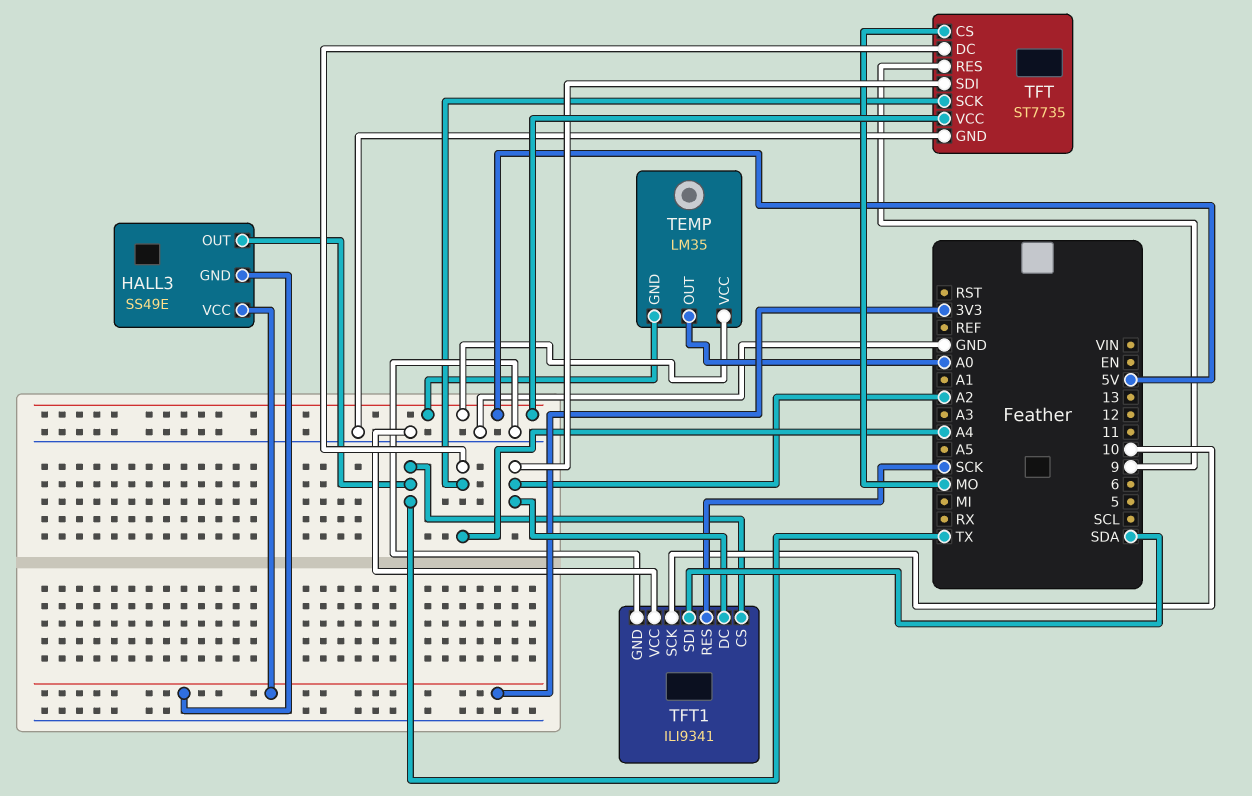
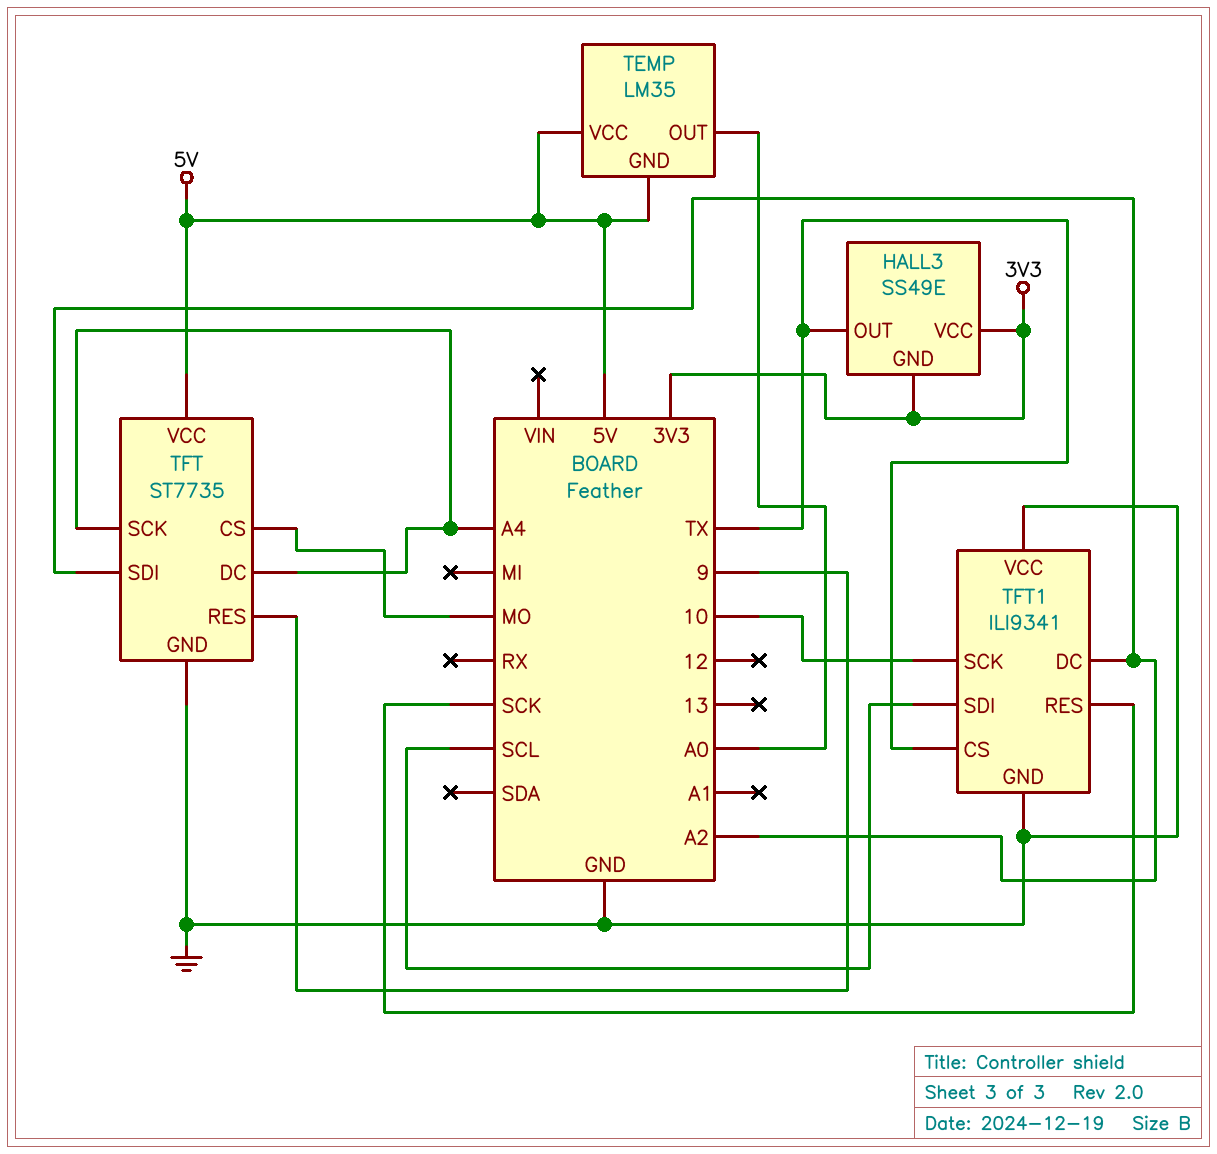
TFT1 pin SDI: SDA -> SCL

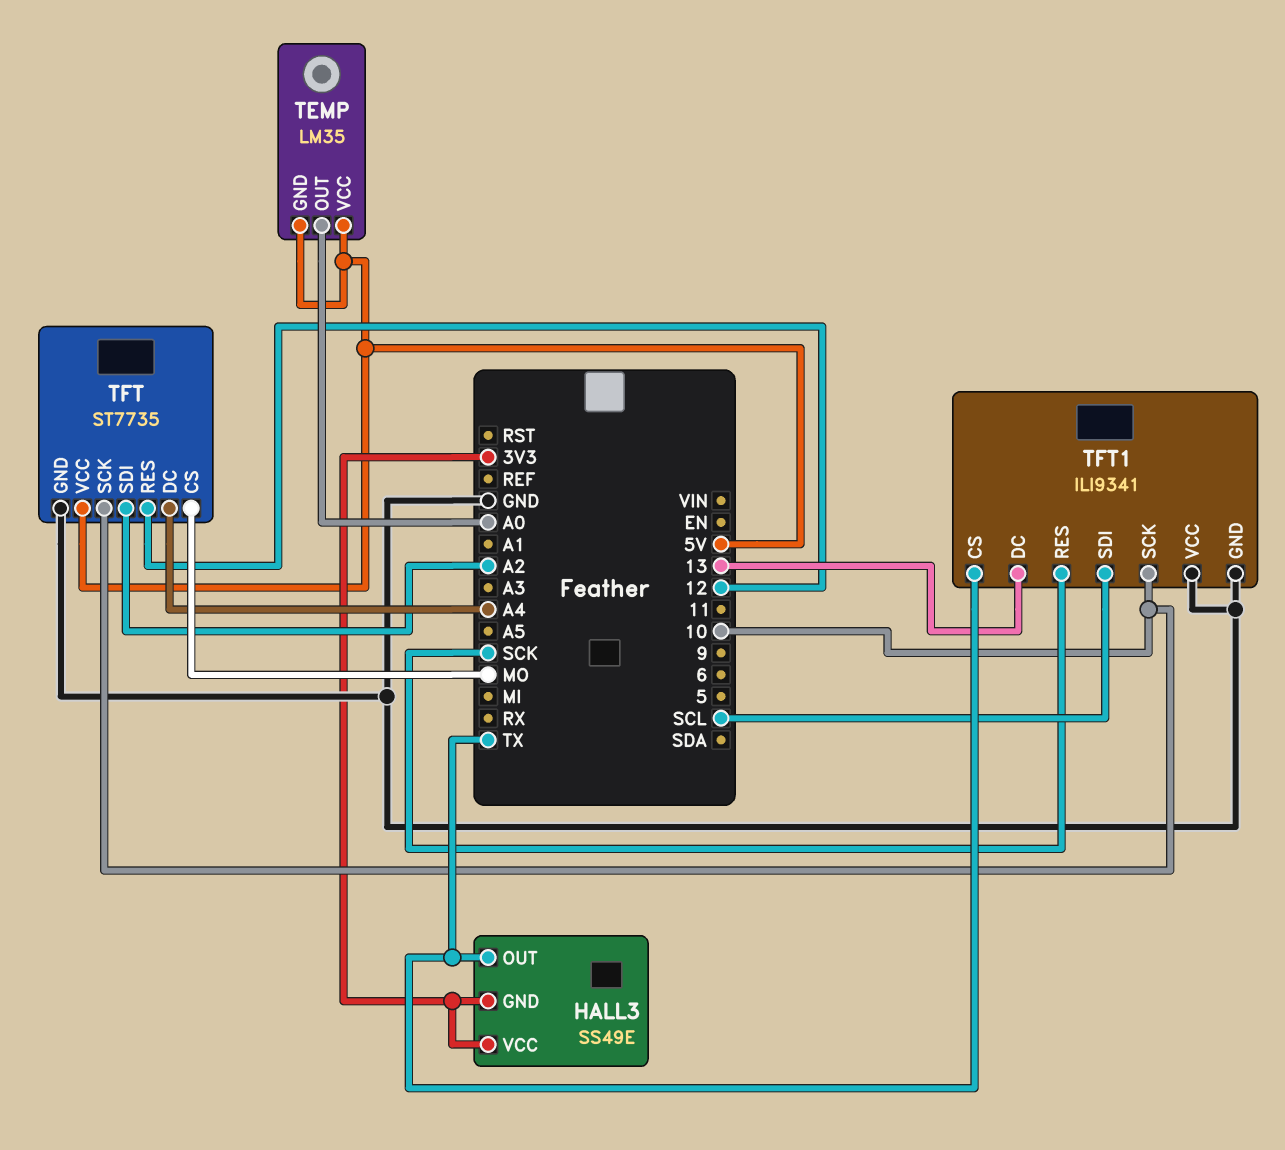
TFT pin RES: 9 -> 12
TFT pin SCK: A4 -> 10
TFT1 pin DC: A2 -> 13

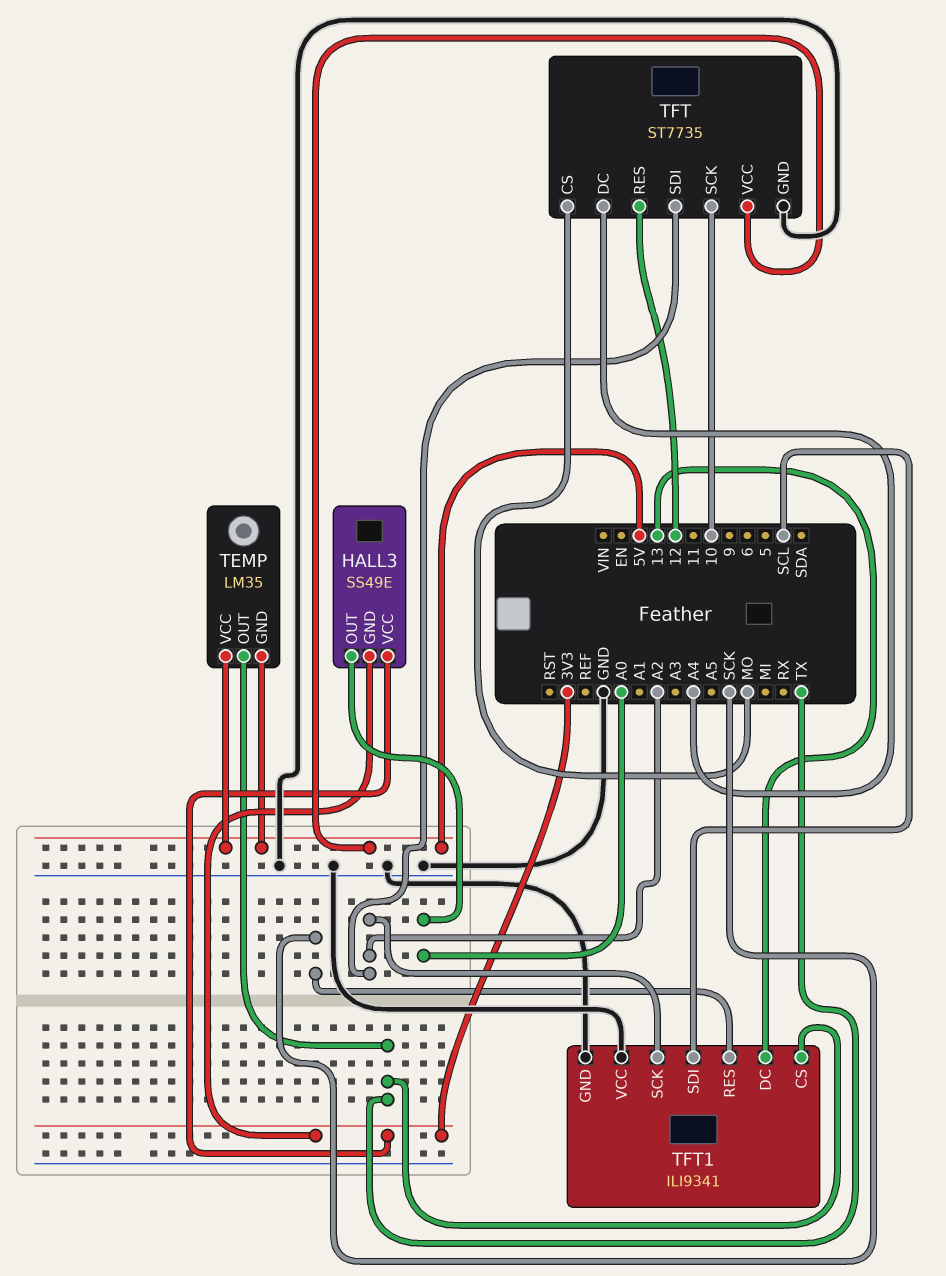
HALL3 pin OUT: TX -> A0
TEMP pin OUT: A0 -> TX
TFT1 pin SCK: 10 -> A2

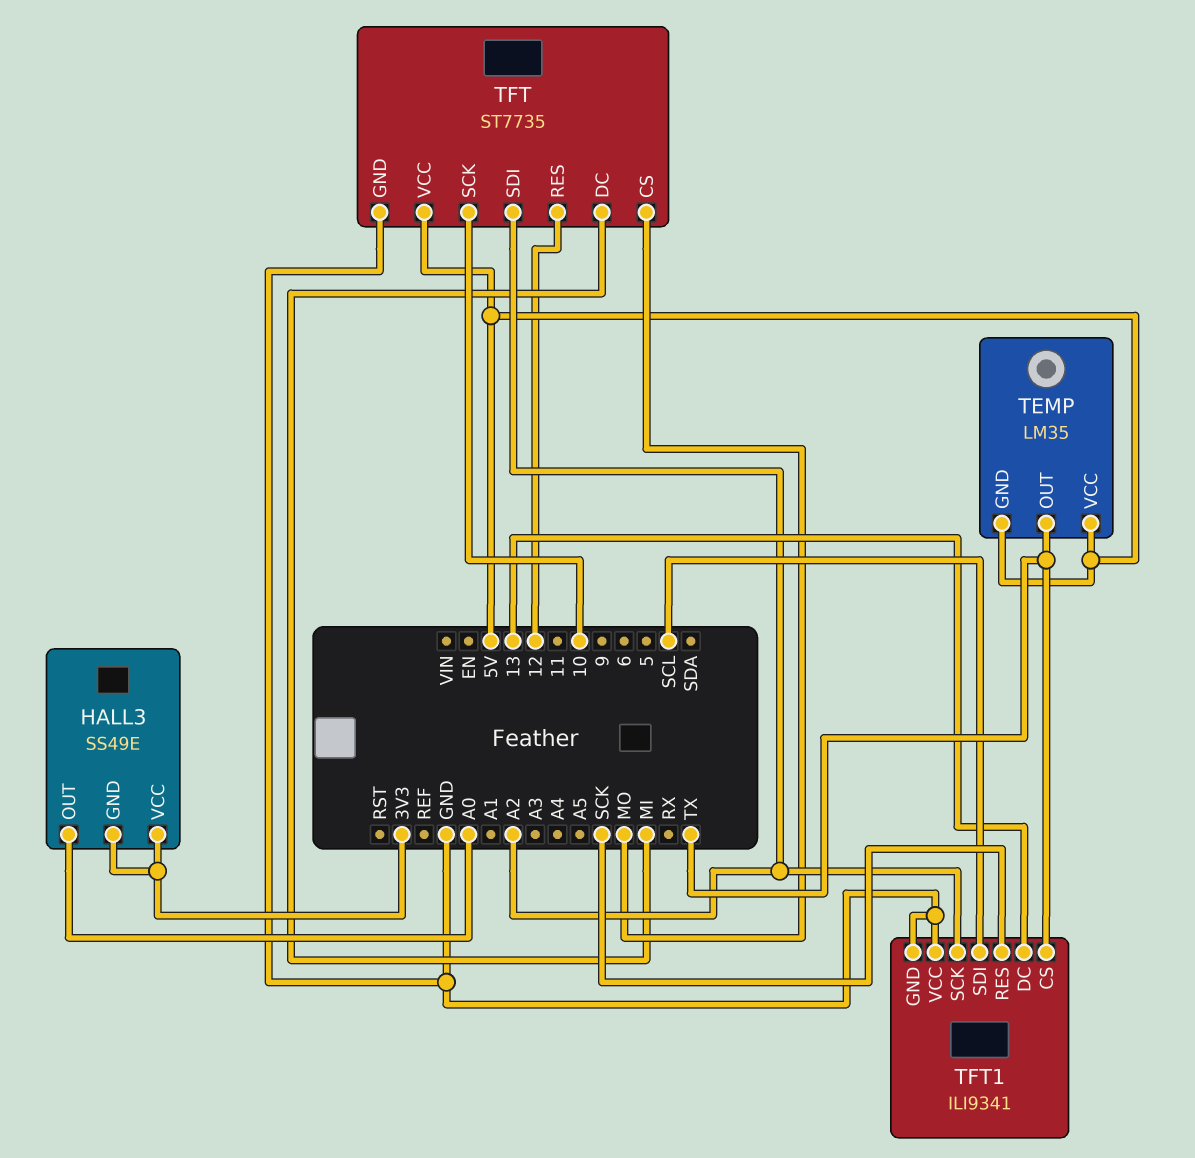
TFT pin DC: A4 -> MI

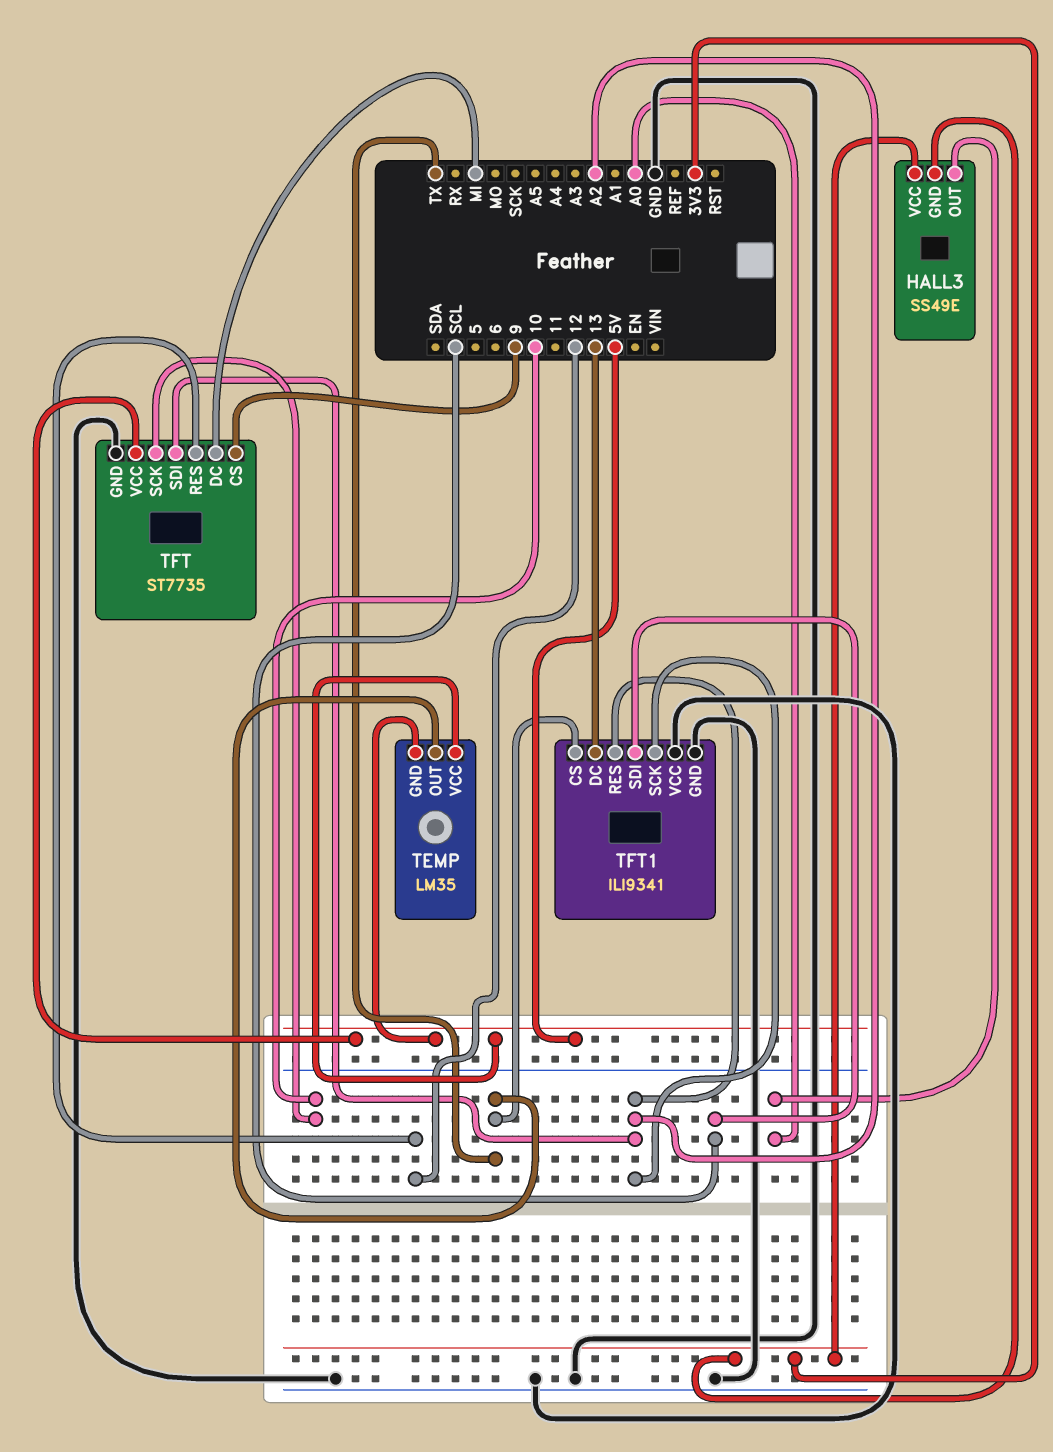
TFT pin CS: MO -> 9
TFT1 pin RES: SCK -> A2

